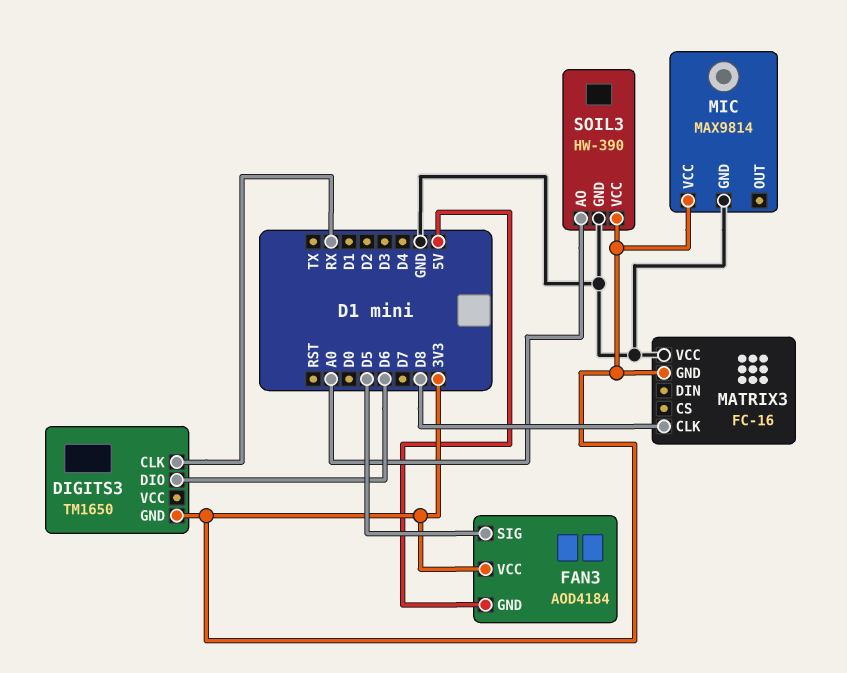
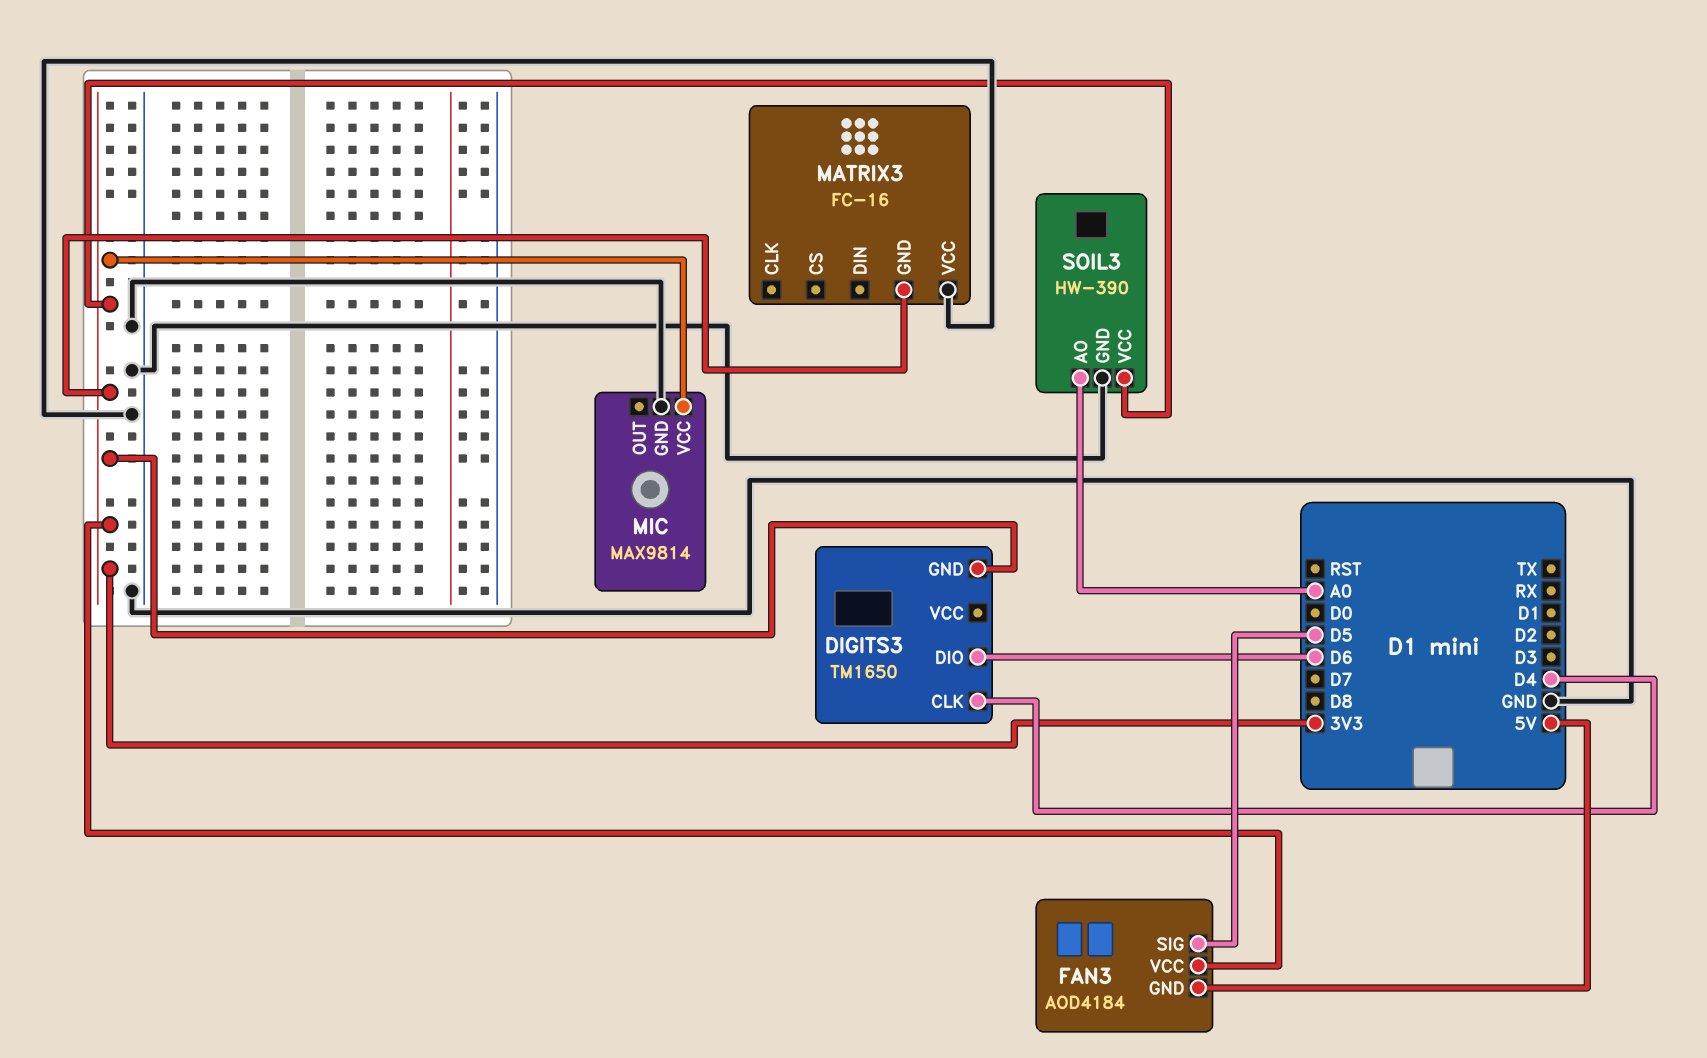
DIGITS3 pin CLK: RX -> D4
MATRIX3 pin CLK: D8 -> none

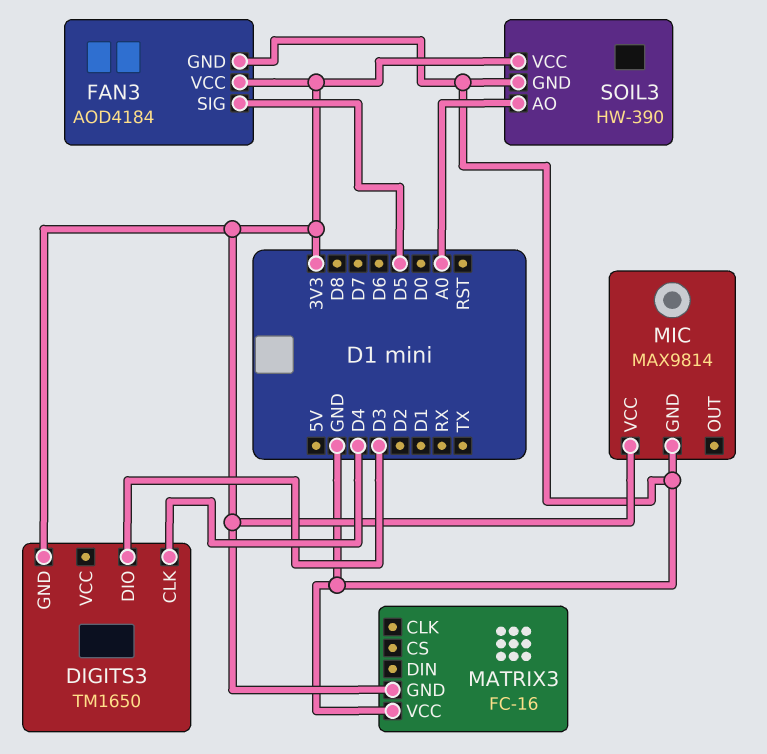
DIGITS3 pin DIO: D6 -> D3
FAN3 pin GND: 5V -> GND

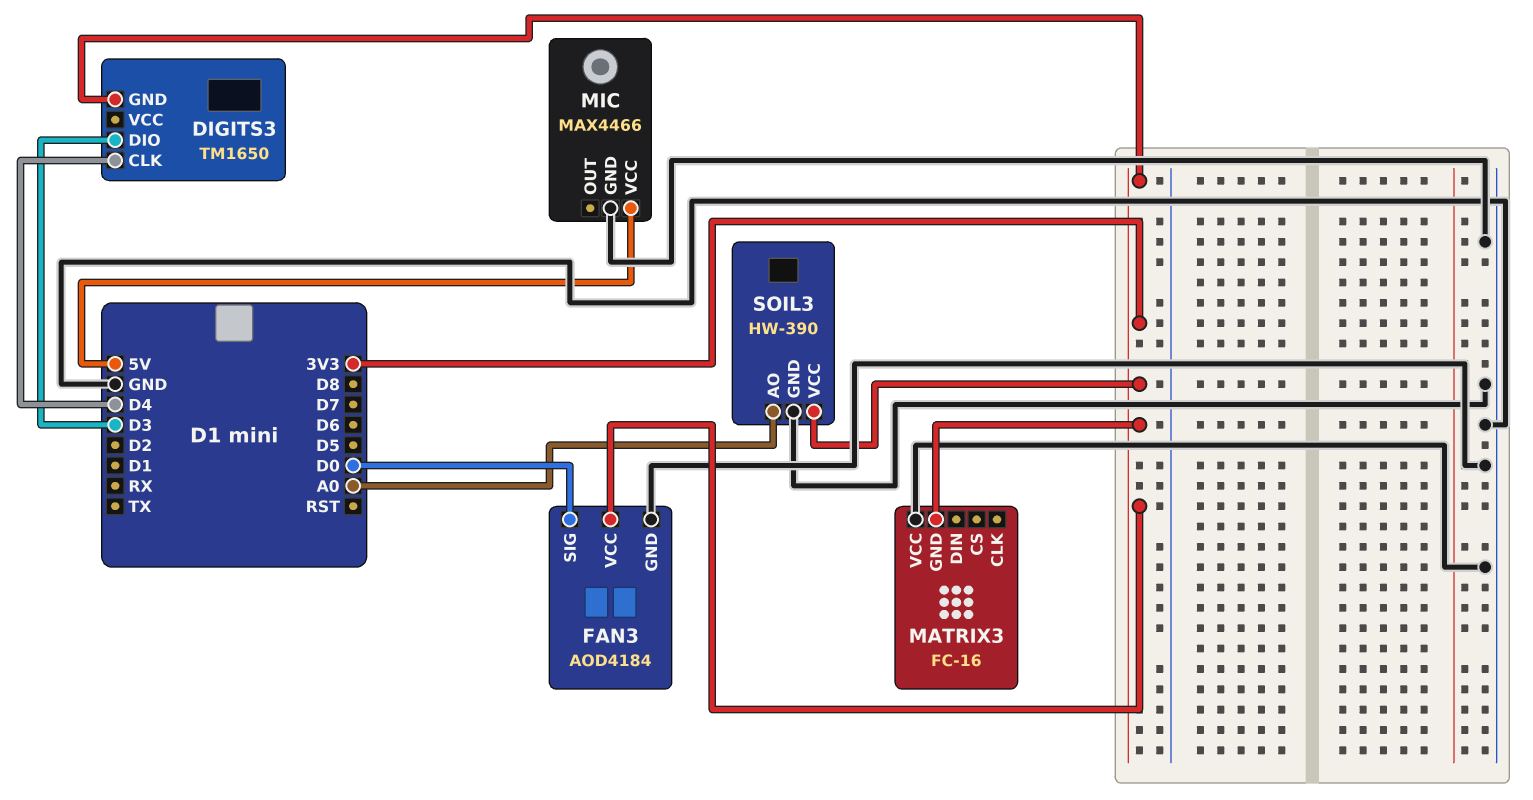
FAN3 pin SIG: D5 -> D0
MIC: MAX9814 -> MAX4466
MIC pin VCC: 3V3 -> 5V

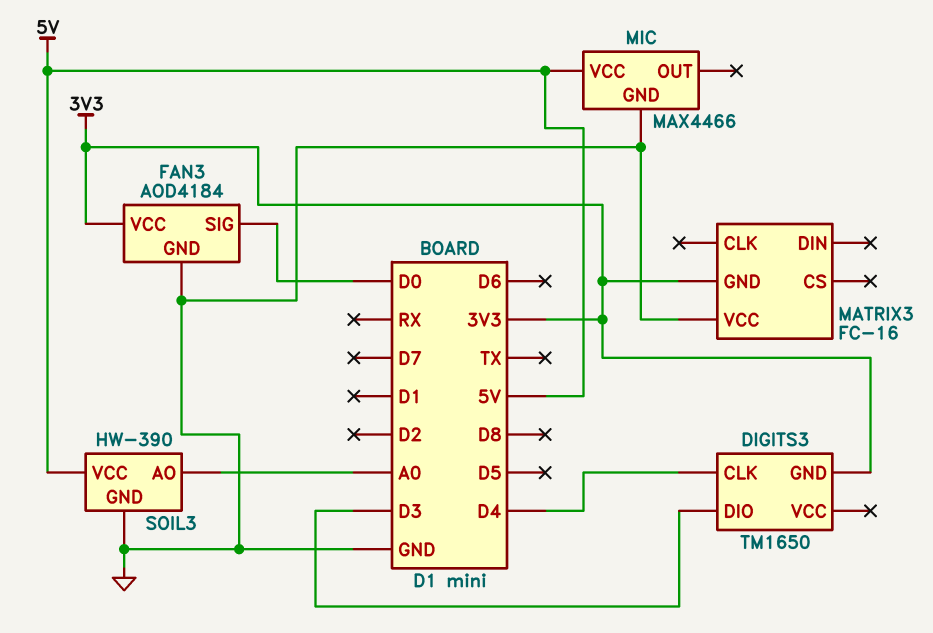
SOIL3 pin VCC: 3V3 -> 5V

